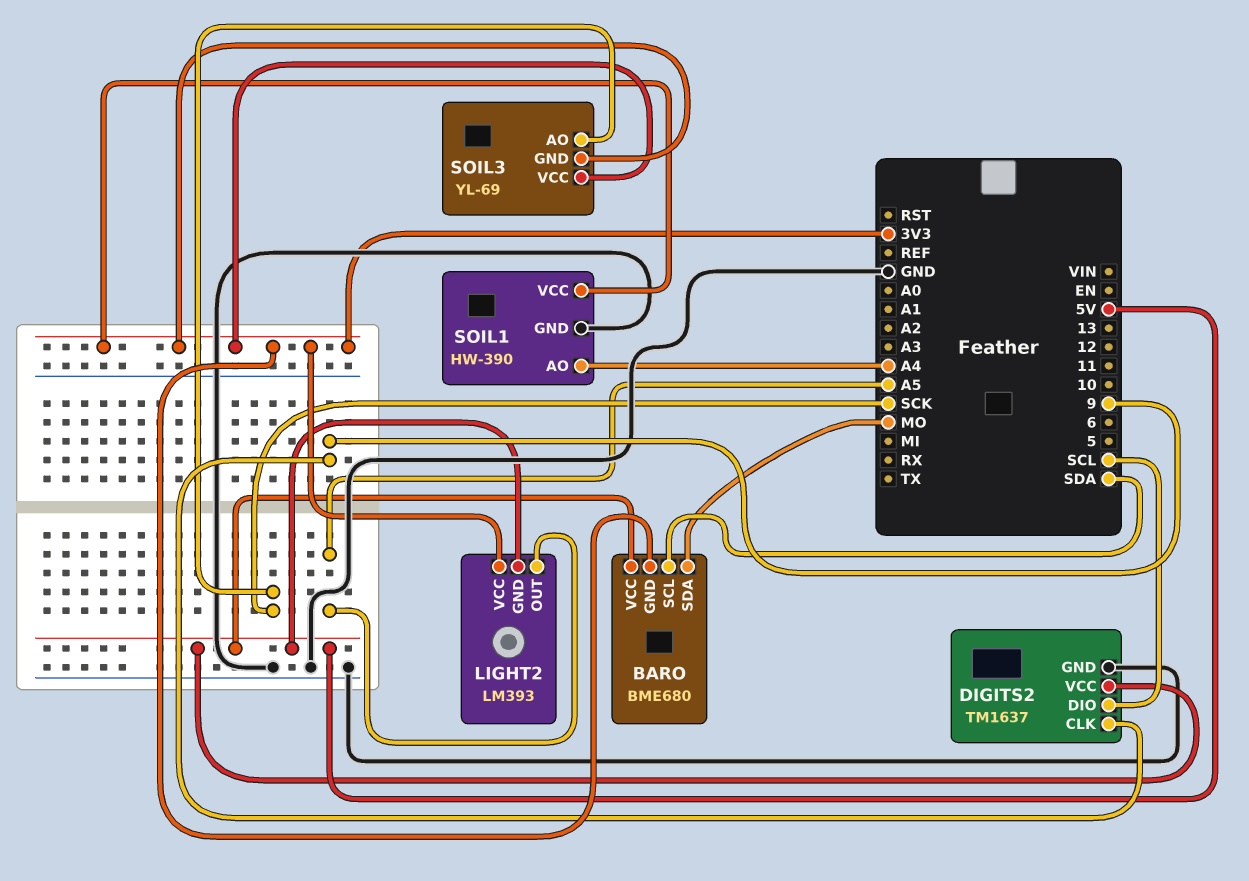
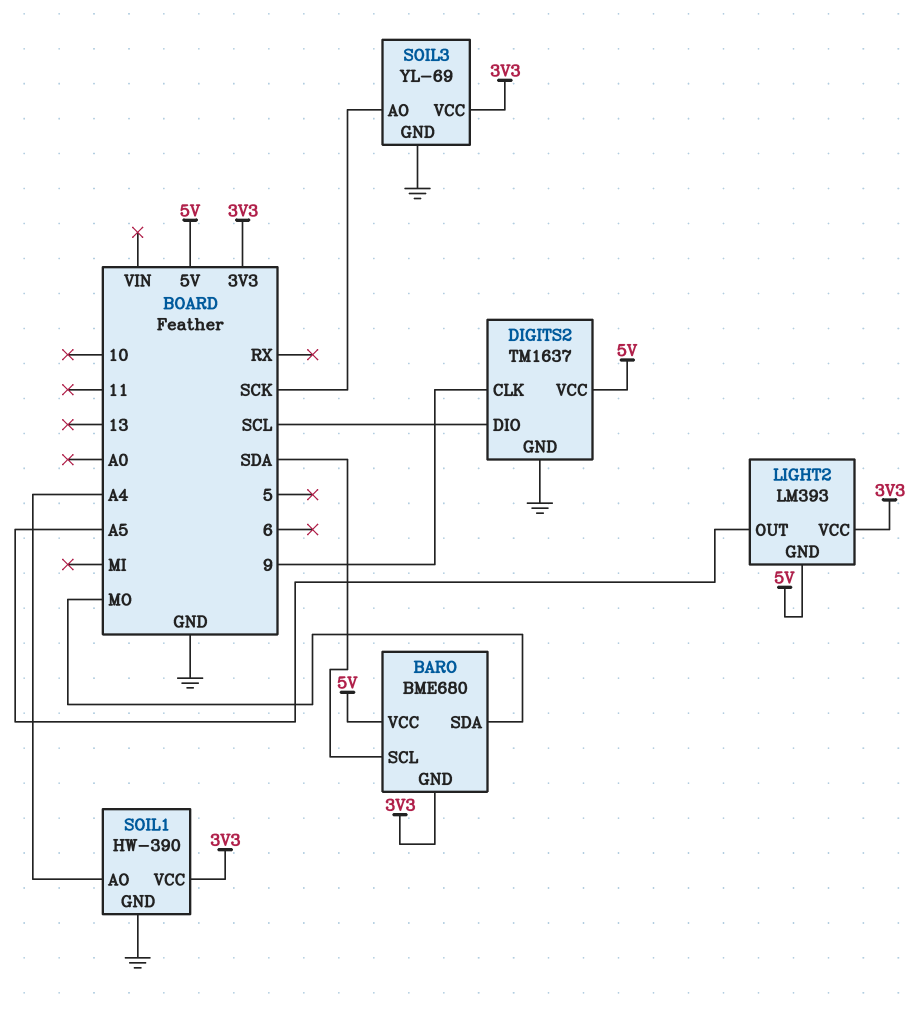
SOIL3 pin GND: 3V3 -> GND

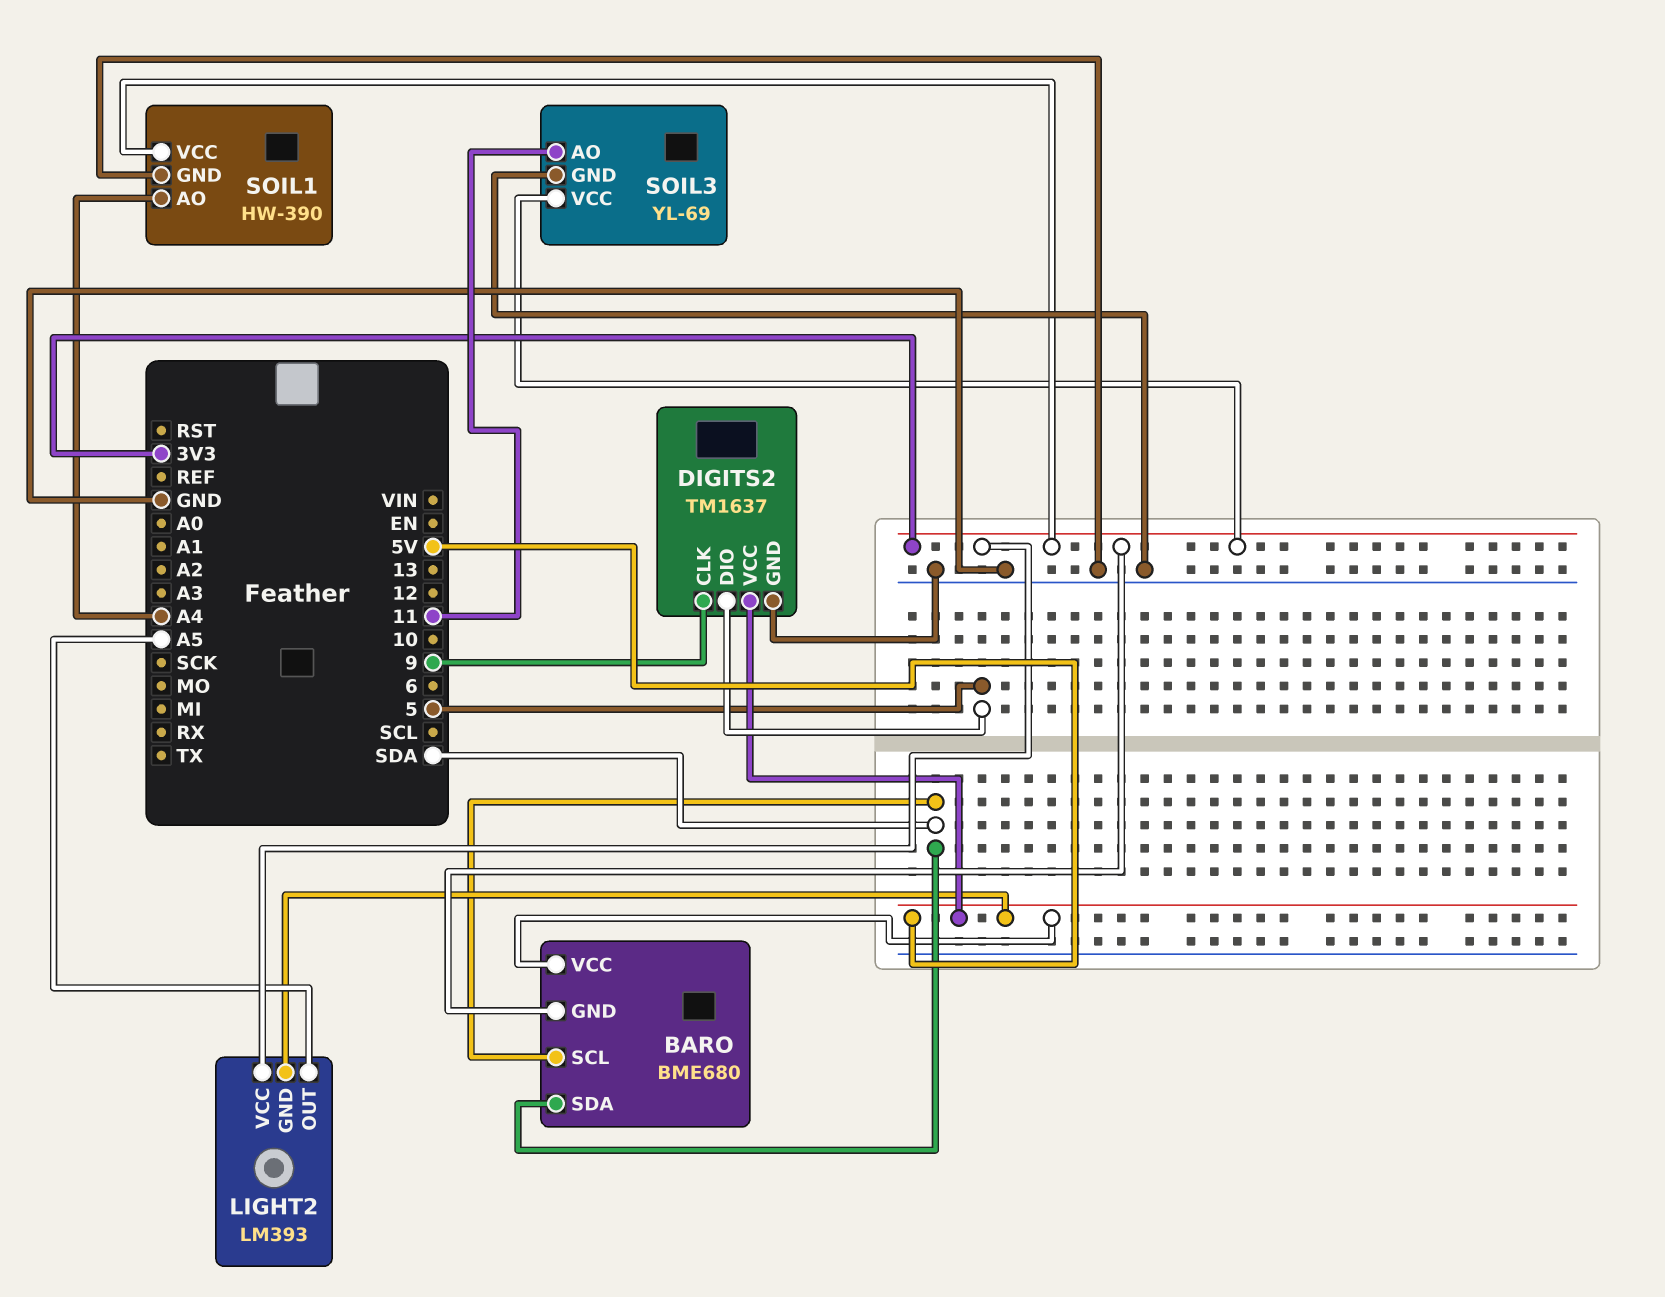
BARO pin SDA: MO -> SDA
DIGITS2 pin DIO: SCL -> 5
SOIL3 pin AO: SCK -> 11

